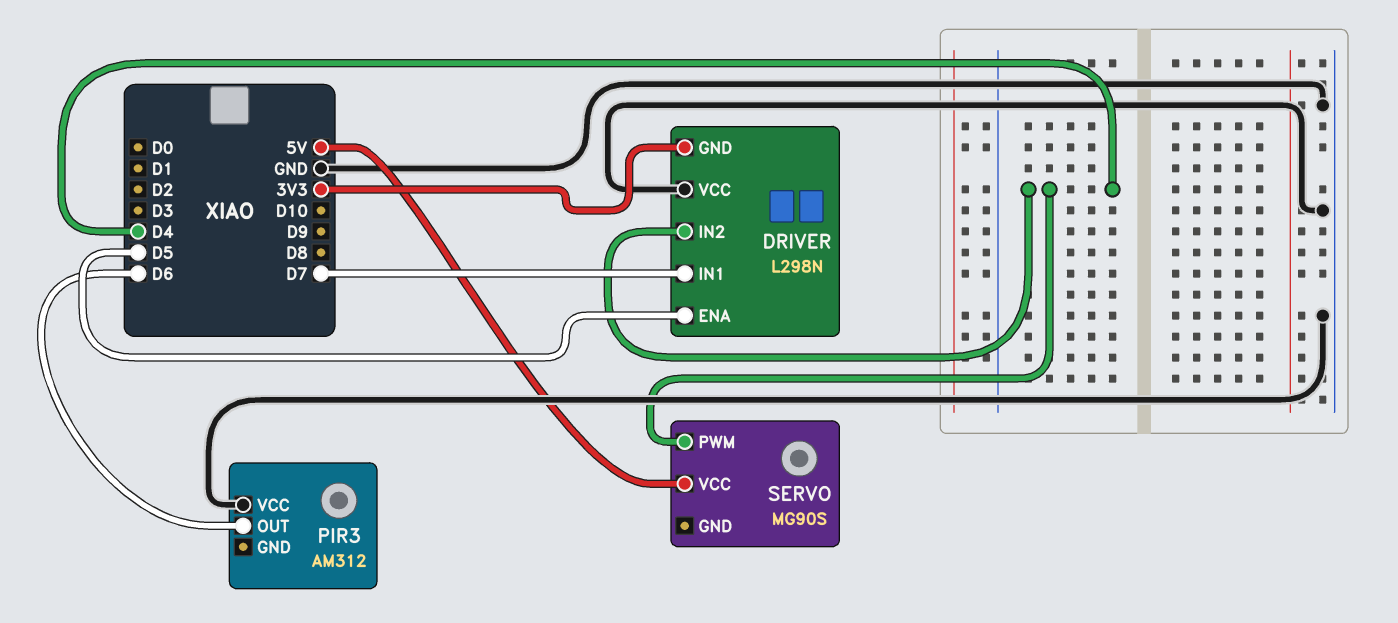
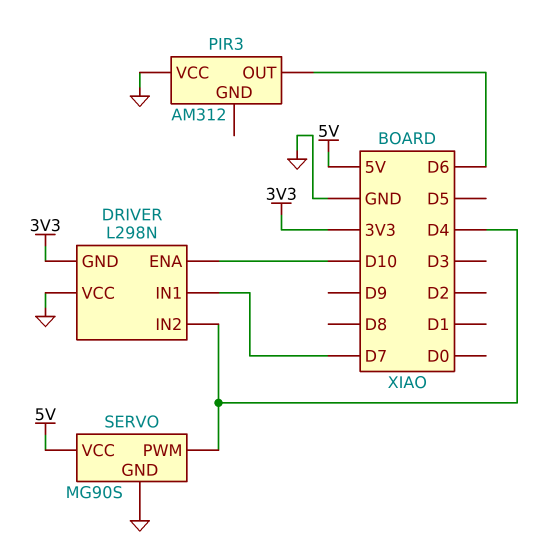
DRIVER pin ENA: D5 -> D10
SERVO pin GND: none -> GND

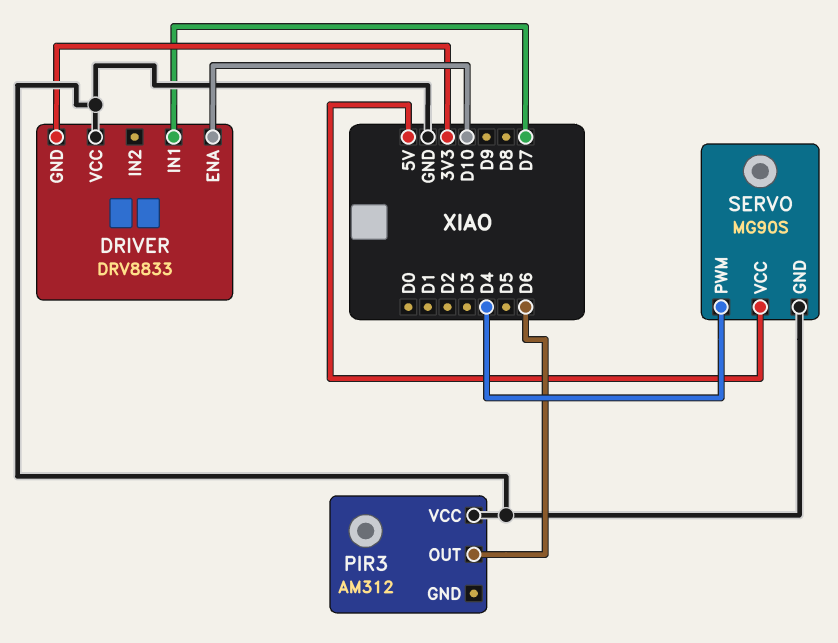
DRIVER: L298N -> DRV8833
DRIVER pin IN2: D4 -> none

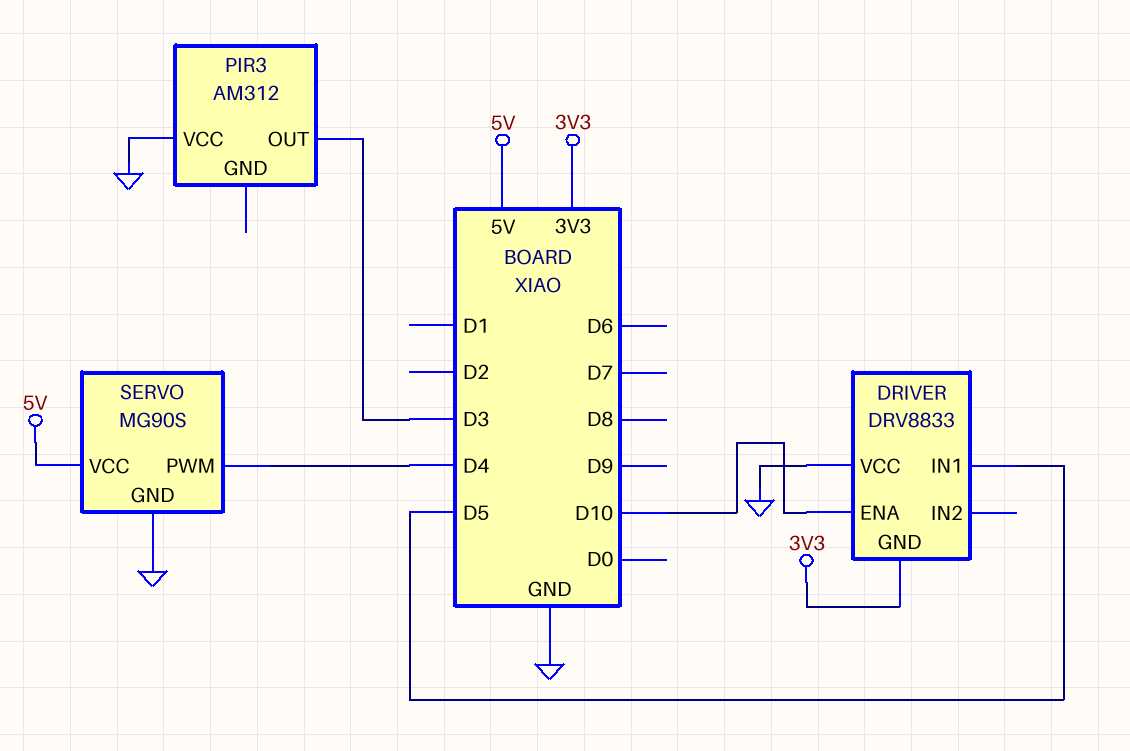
DRIVER pin IN1: D7 -> D5
PIR3 pin OUT: D6 -> D3

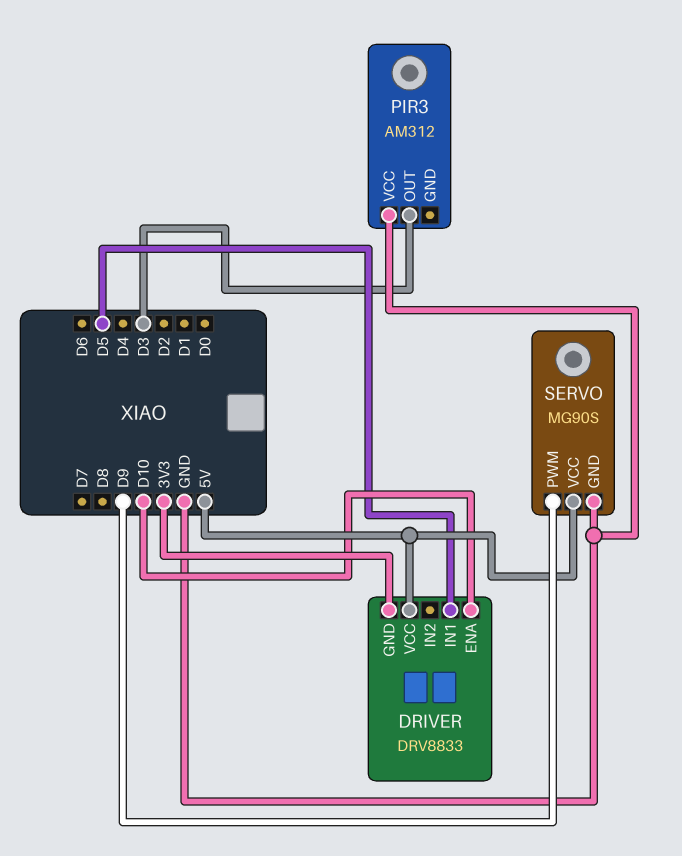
DRIVER pin VCC: GND -> 5V
SERVO pin PWM: D4 -> D9

